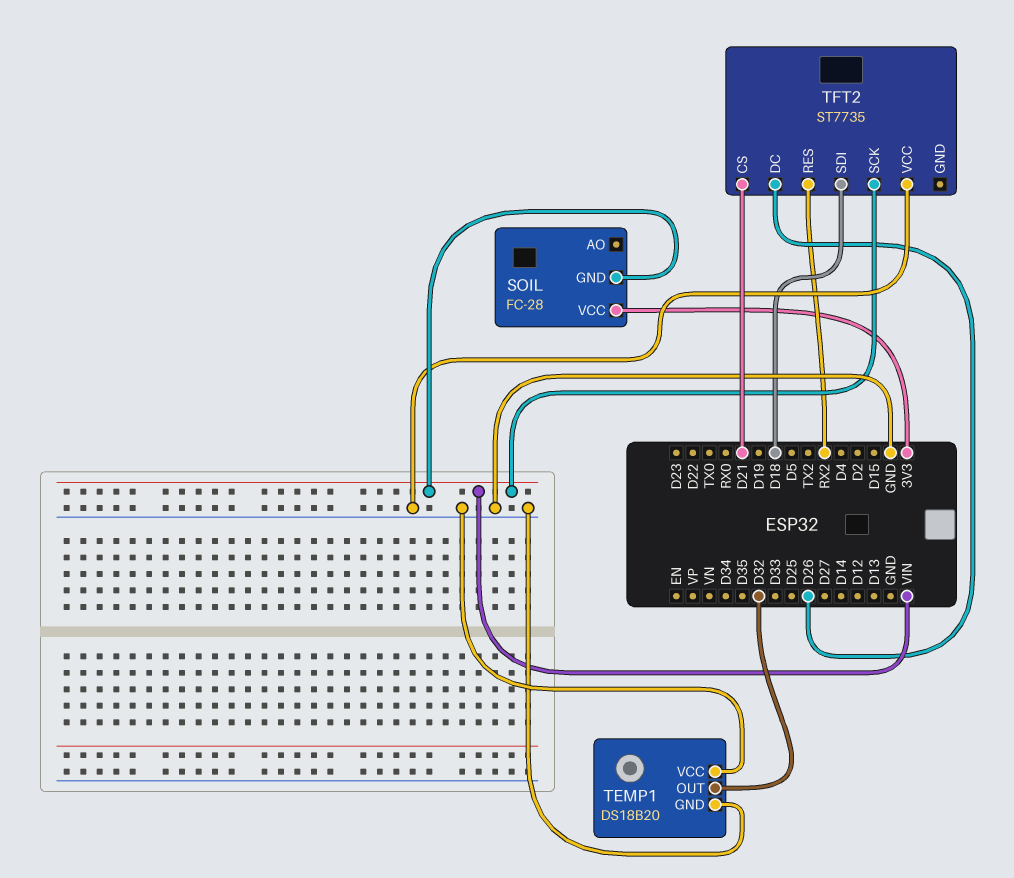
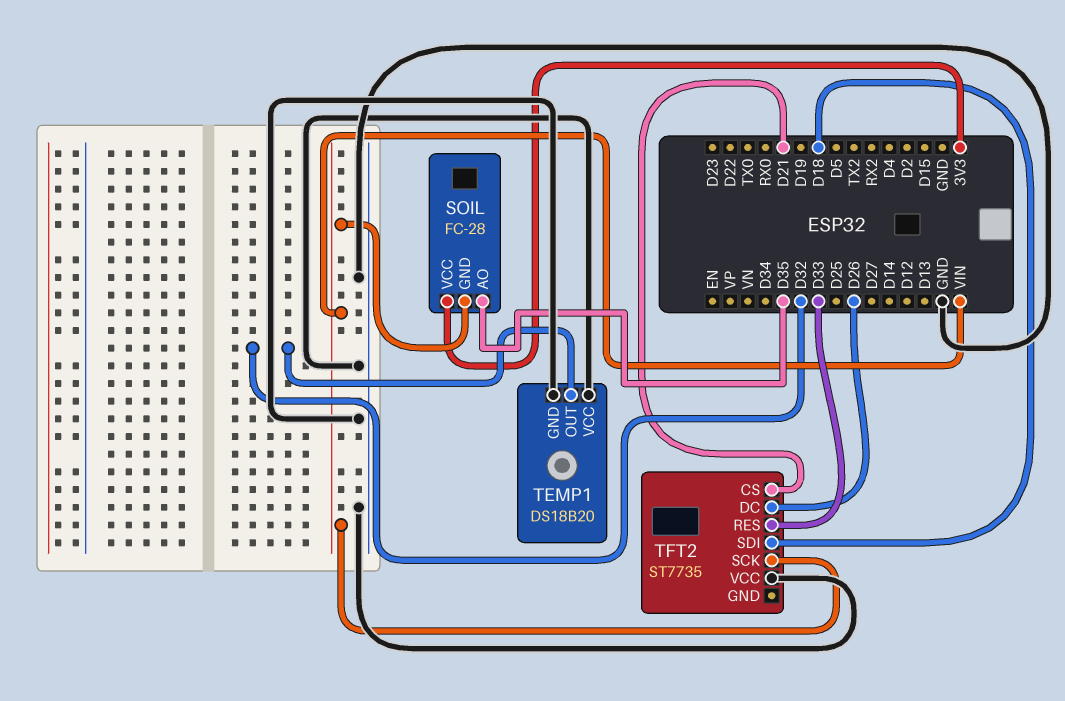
SOIL pin AO: none -> D35
TFT2 pin RES: RX2 -> D33

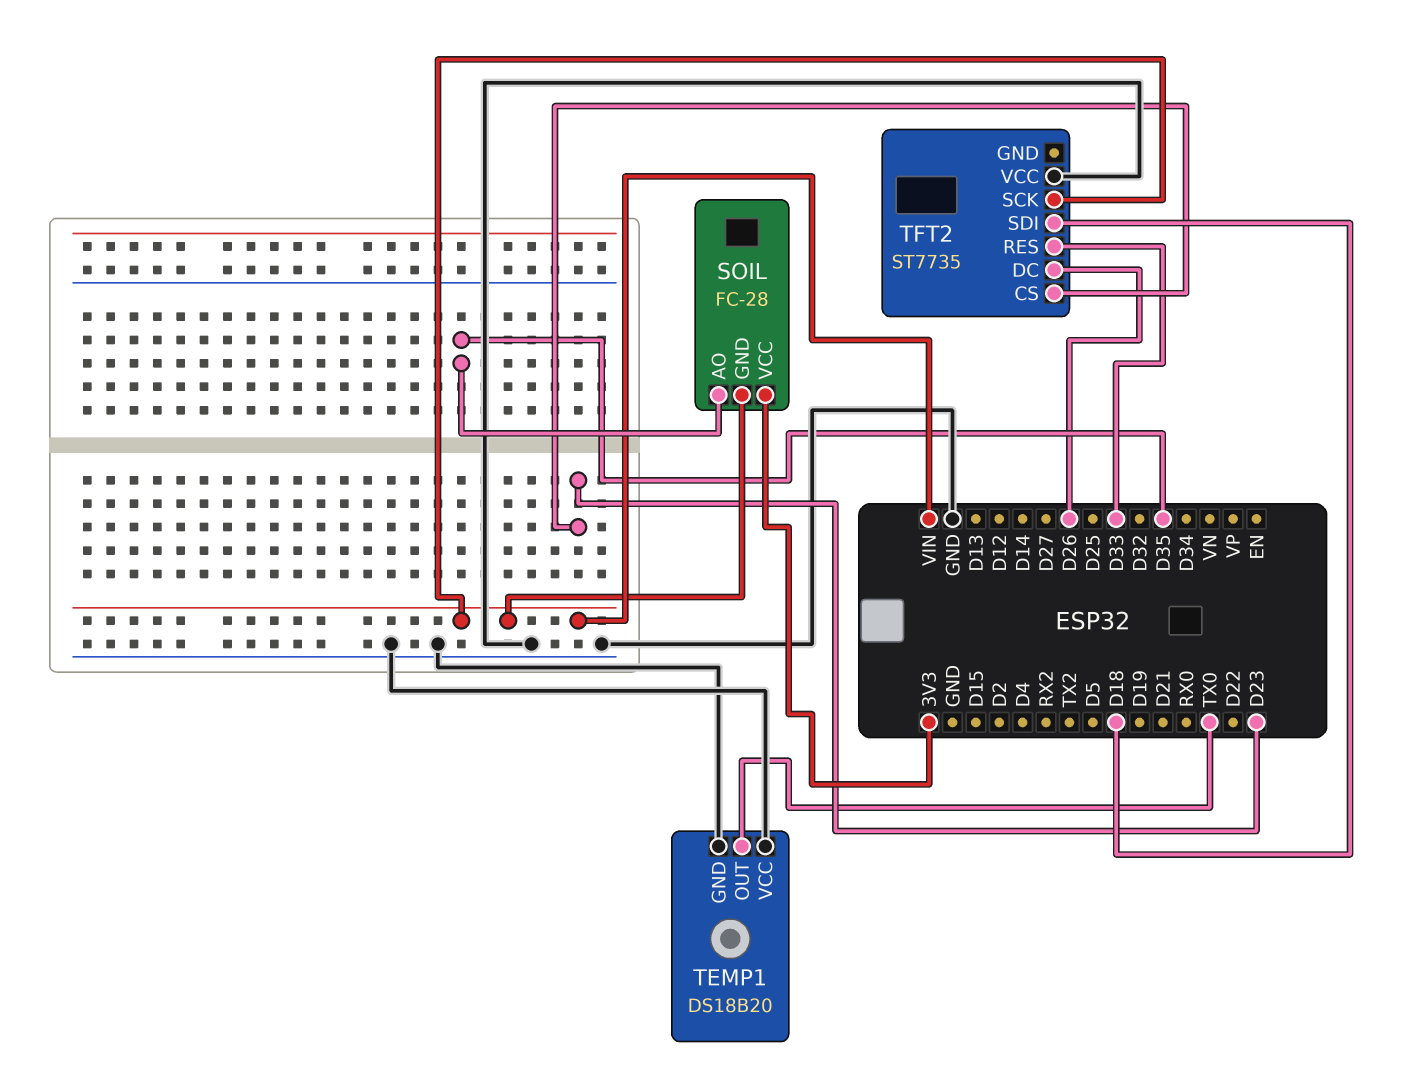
TEMP1 pin OUT: D32 -> TX0
TFT2 pin CS: D21 -> D23

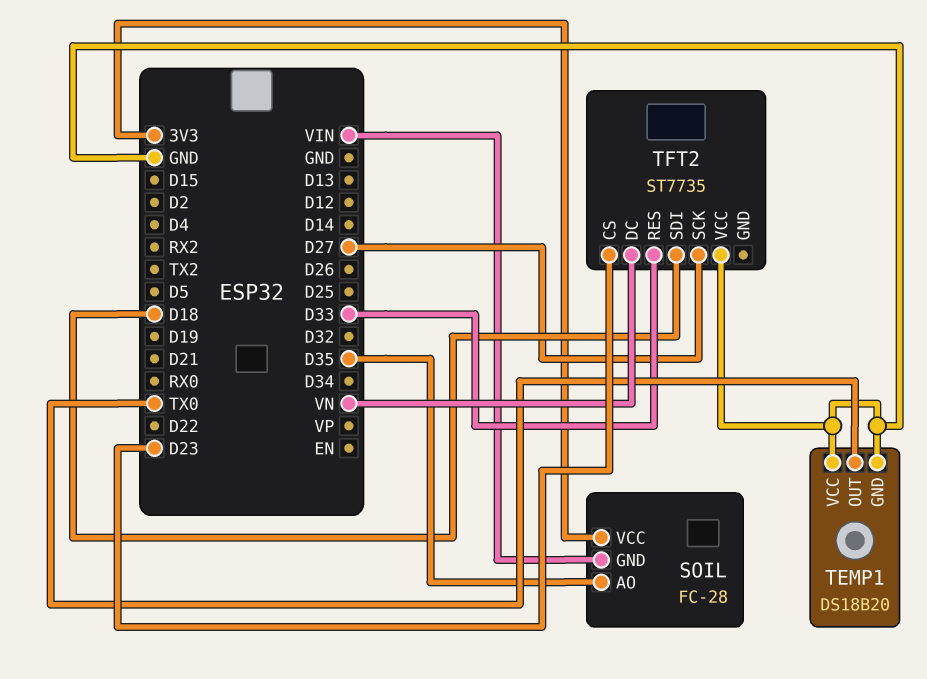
TFT2 pin DC: D26 -> VN
TFT2 pin SCK: VIN -> D27

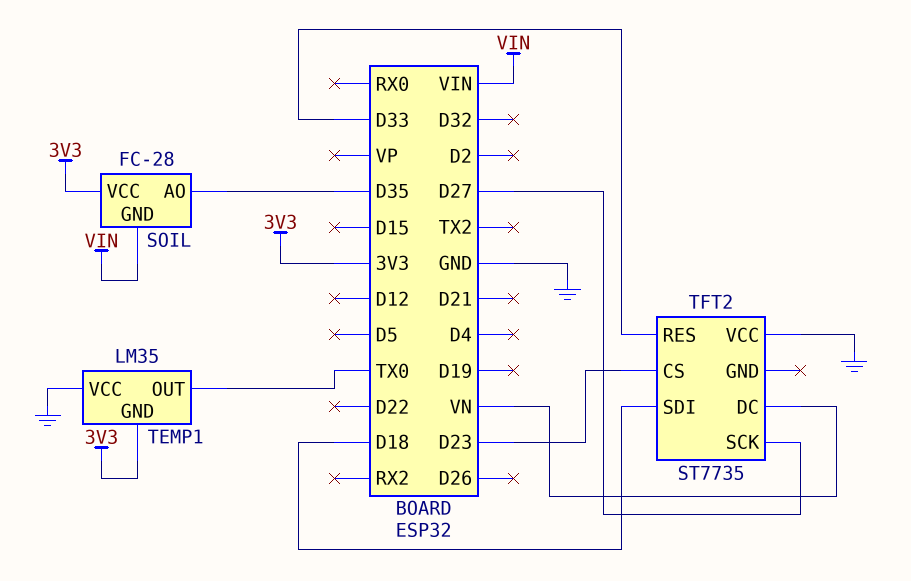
TEMP1: DS18B20 -> LM35
TEMP1 pin GND: GND -> 3V3

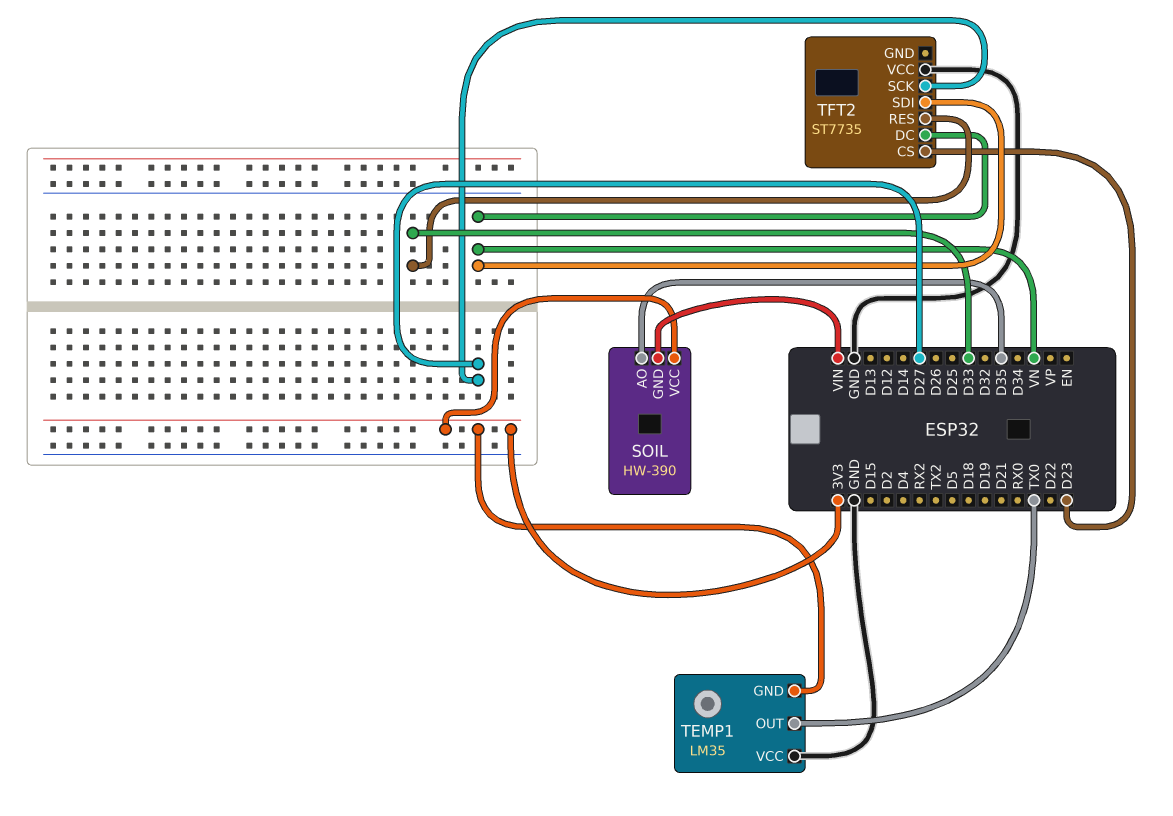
SOIL: FC-28 -> HW-390
TFT2 pin SDI: D18 -> VN

